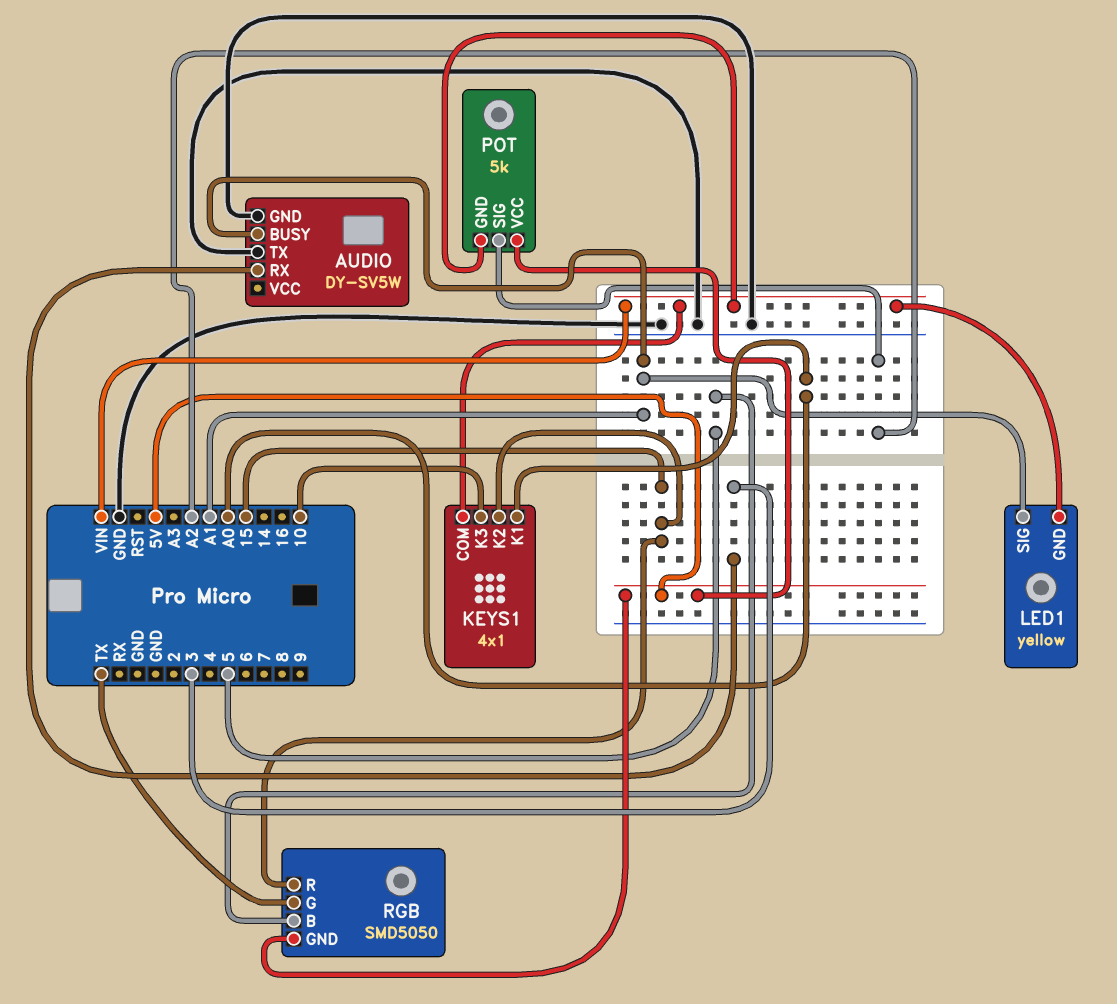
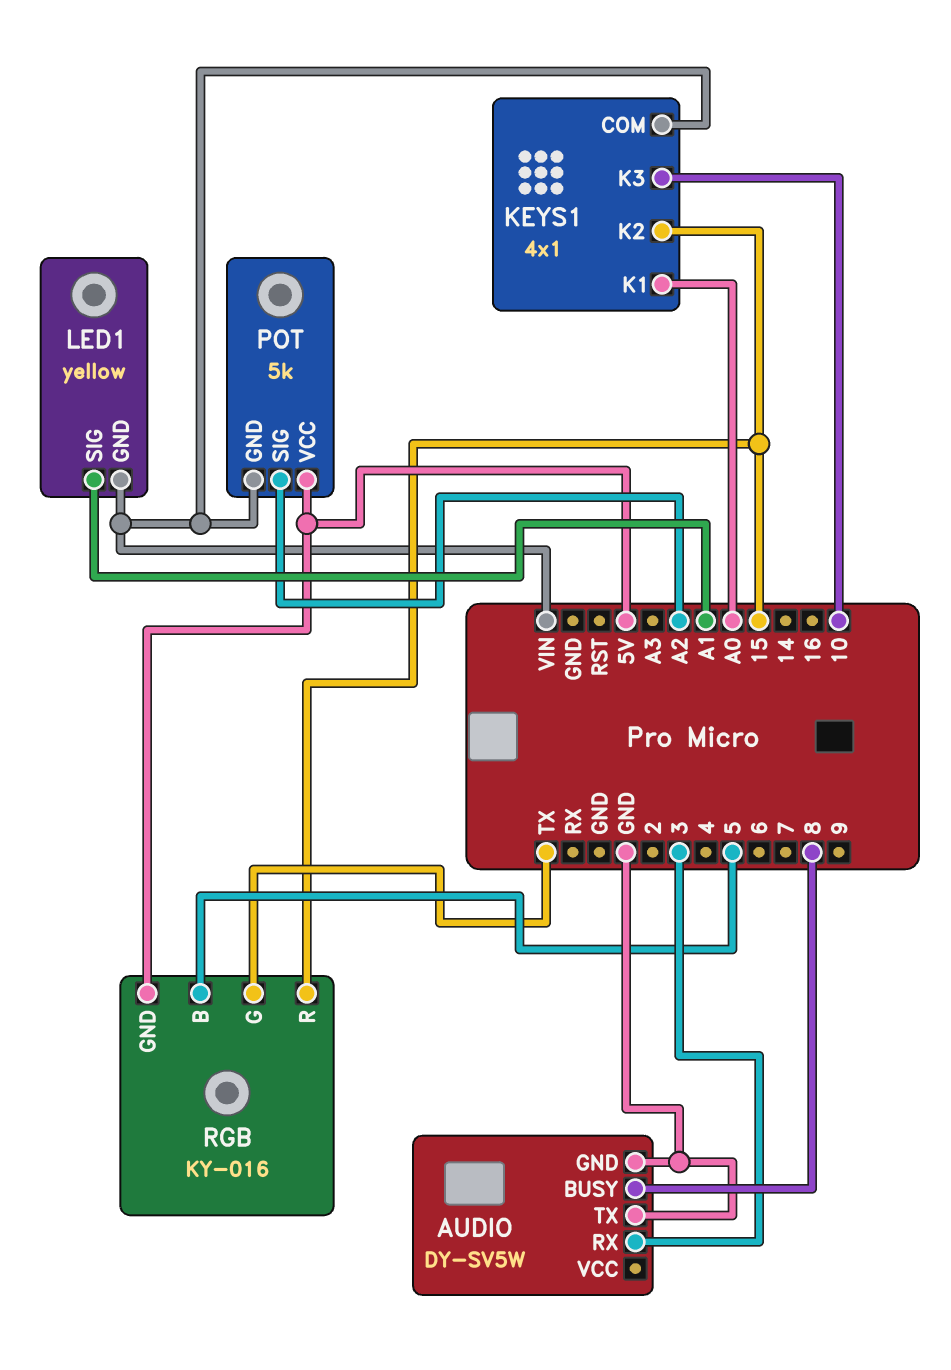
AUDIO pin BUSY: A1 -> 8
RGB: SMD5050 -> KY-016

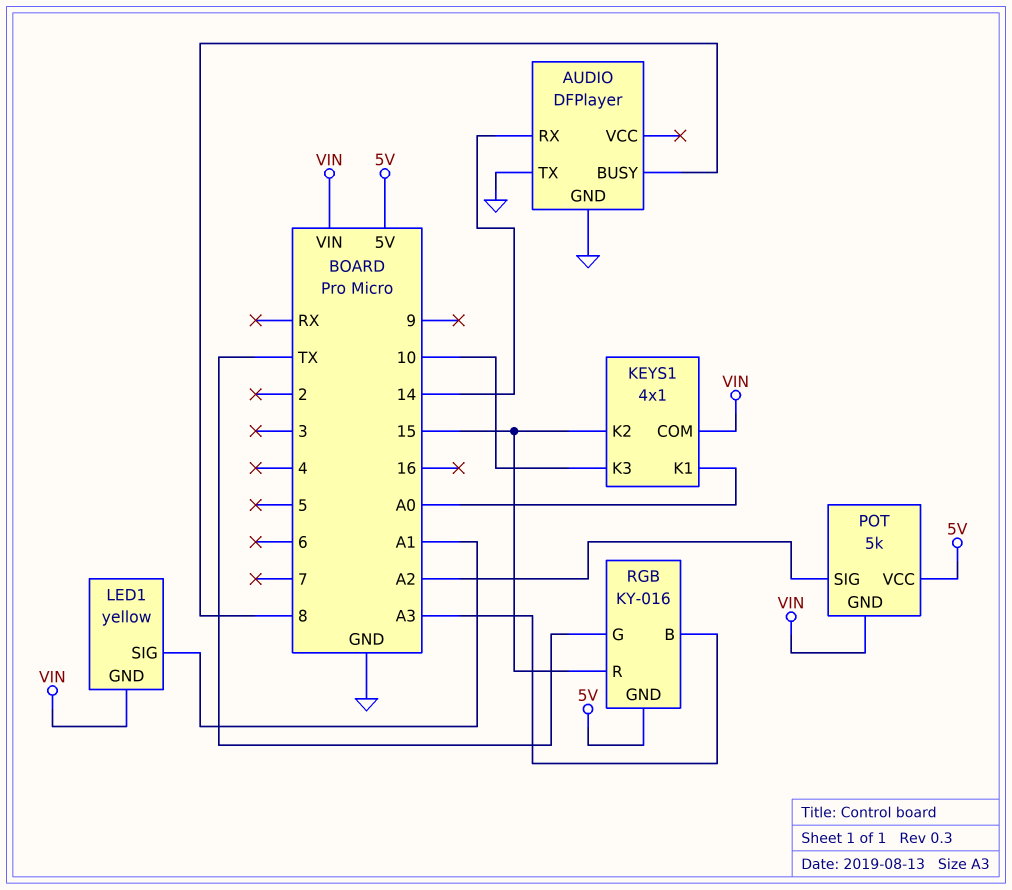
AUDIO: DY-SV5W -> DFPlayer
AUDIO pin RX: 3 -> 14
RGB pin B: 5 -> A3

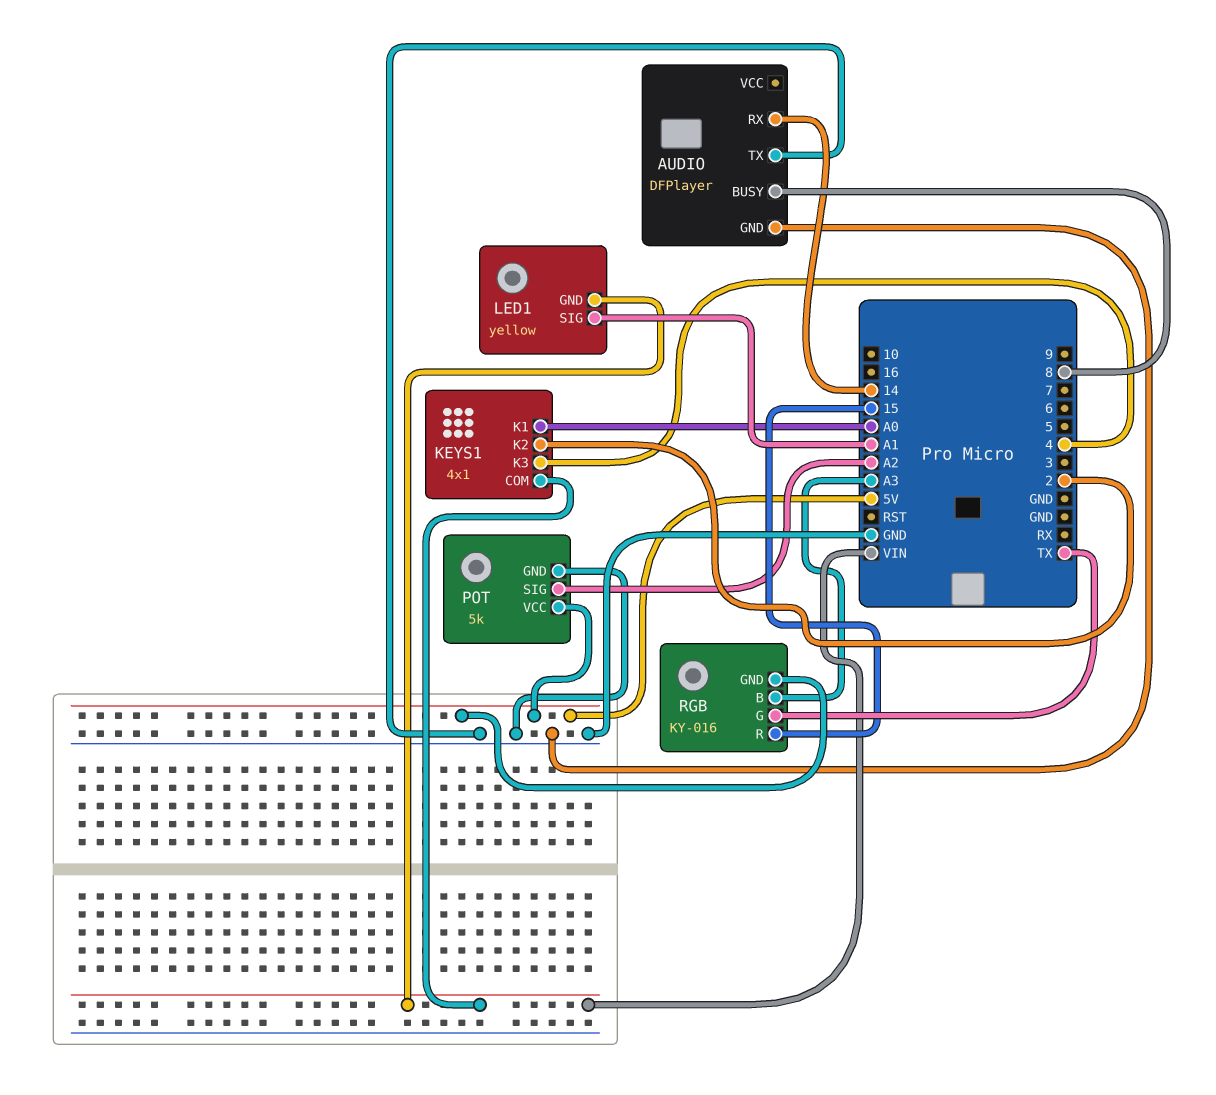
KEYS1 pin K2: 15 -> 2
KEYS1 pin K3: 10 -> 4
POT pin GND: VIN -> GND

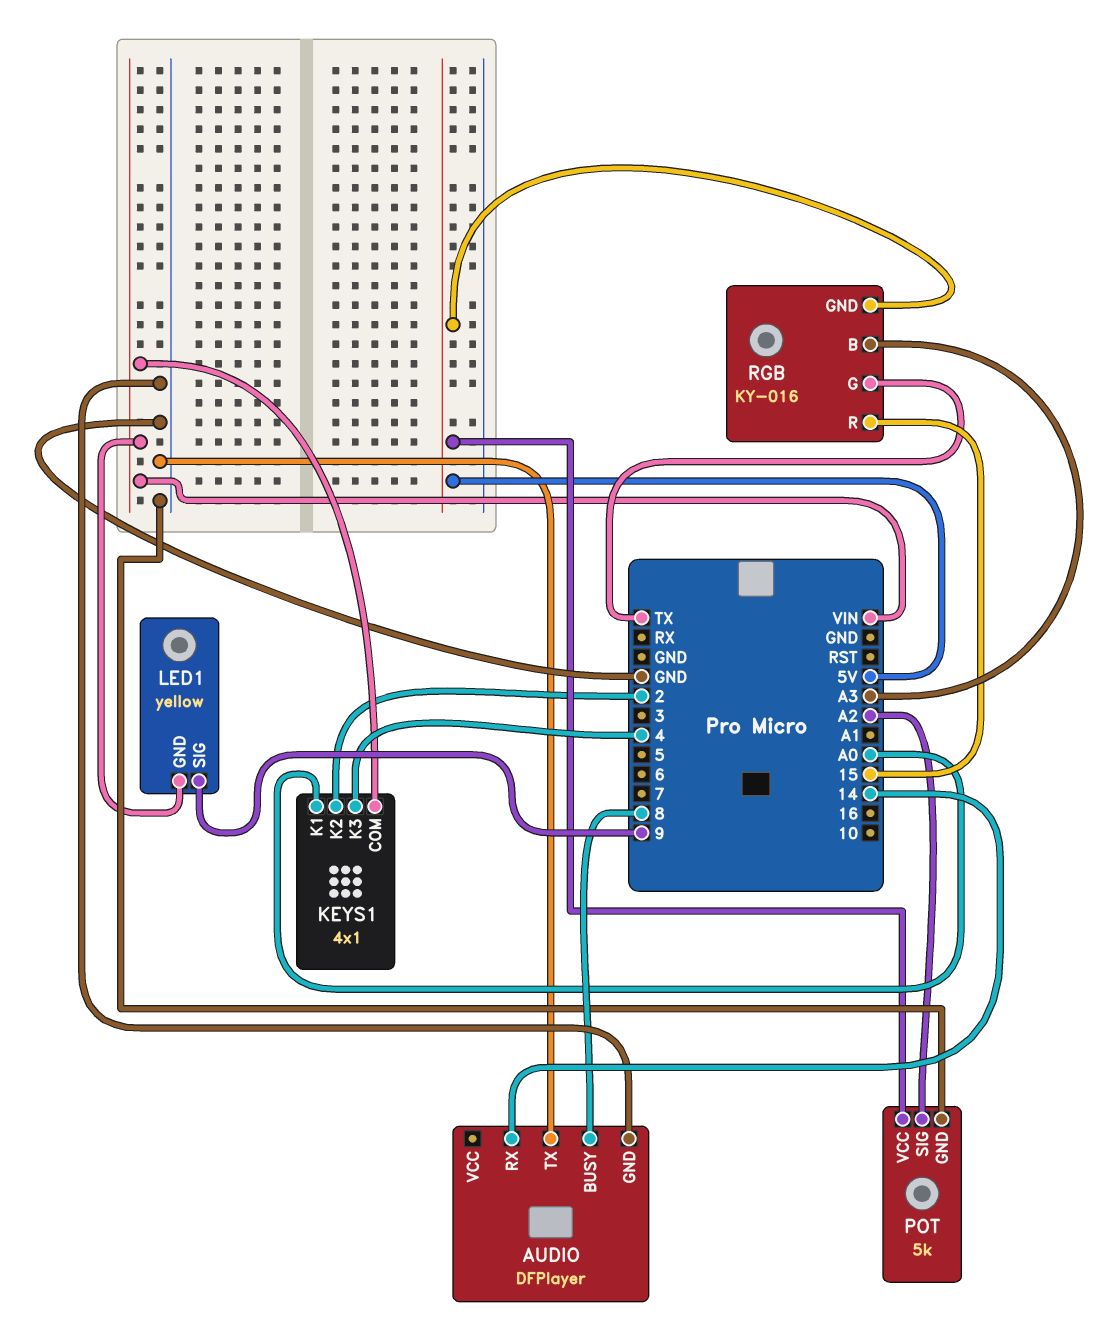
LED1 pin SIG: A1 -> 9

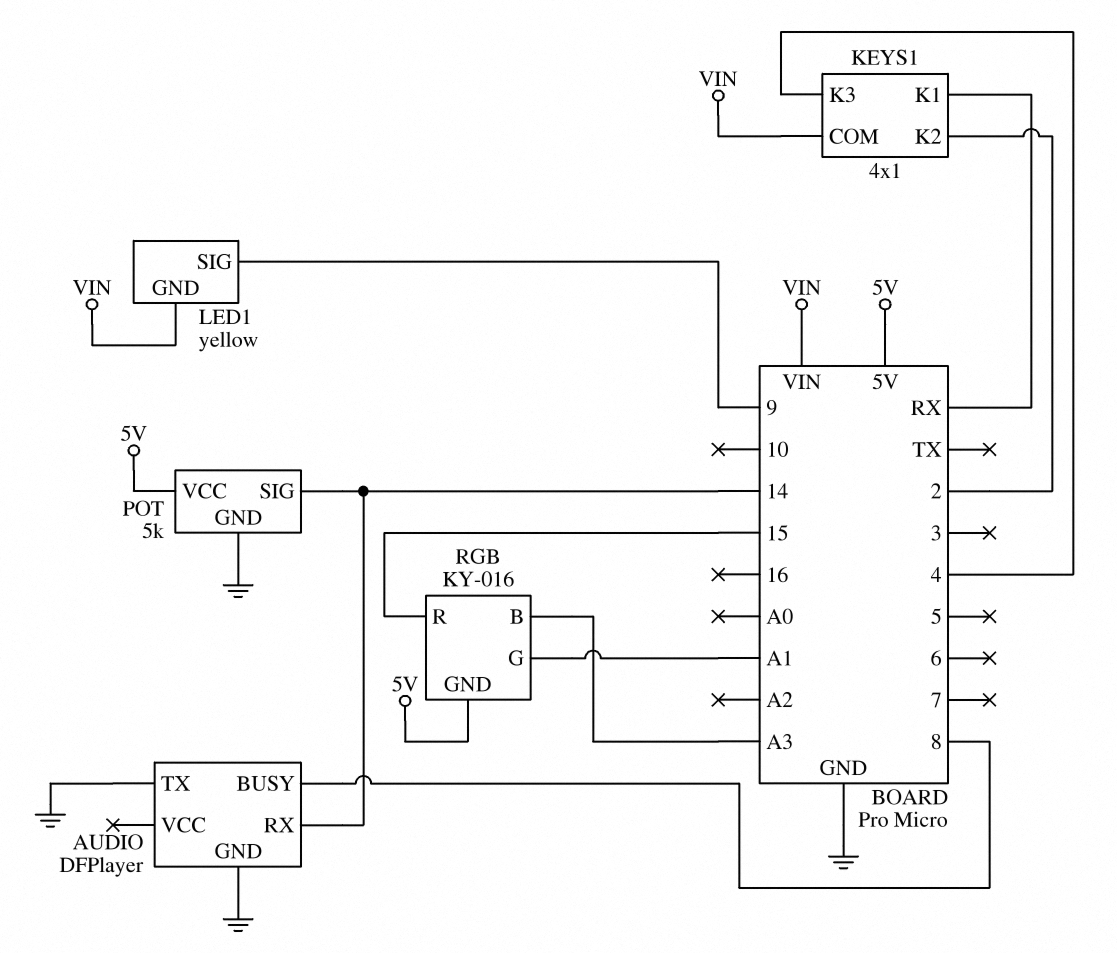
KEYS1 pin K1: A0 -> RX
POT pin SIG: A2 -> 14
RGB pin G: TX -> A1

